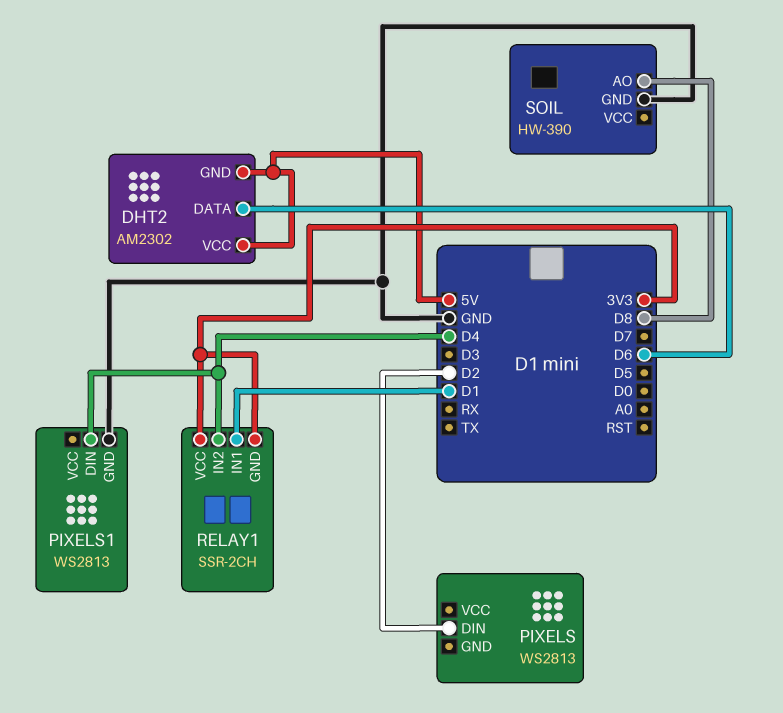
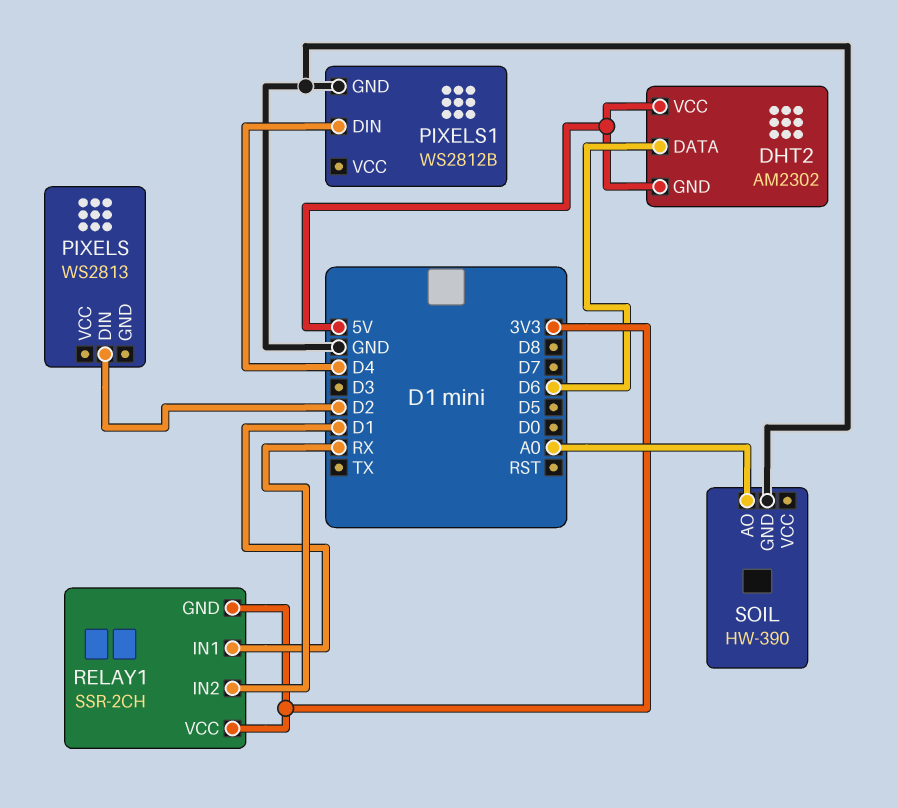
PIXELS1: WS2813 -> WS2812B
RELAY1 pin IN2: D4 -> RX
SOIL pin AO: D8 -> A0

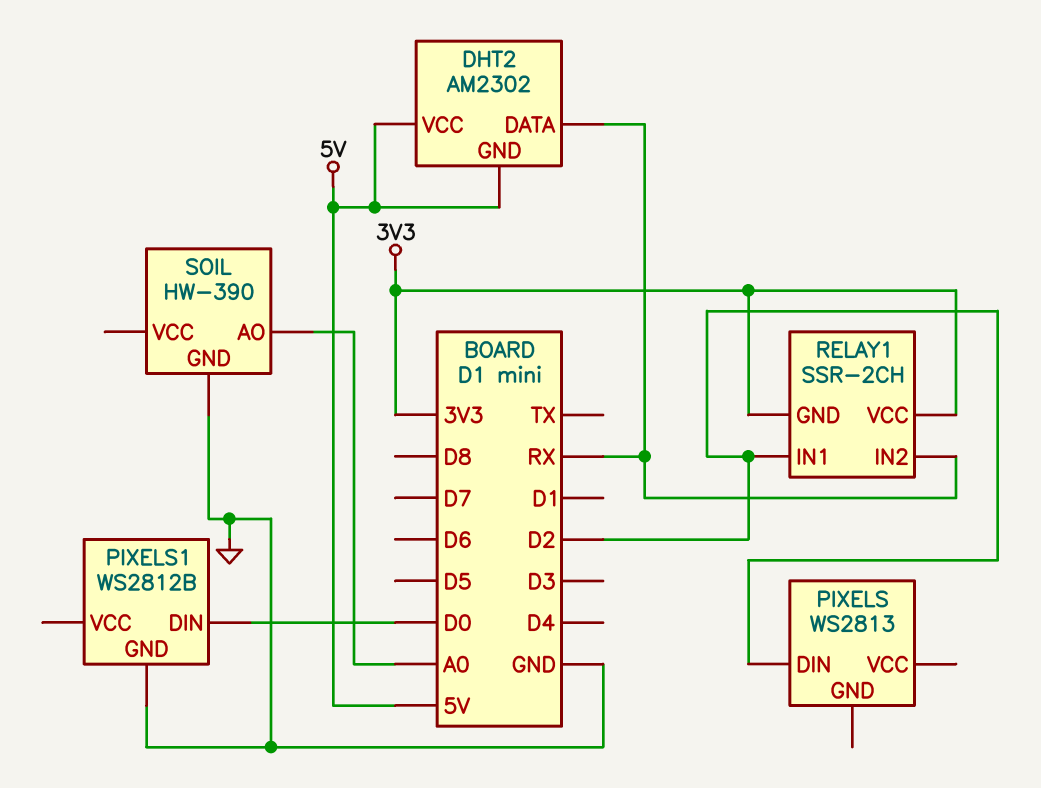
DHT2 pin DATA: D6 -> RX
PIXELS1 pin DIN: D4 -> D0
RELAY1 pin IN1: D1 -> D2

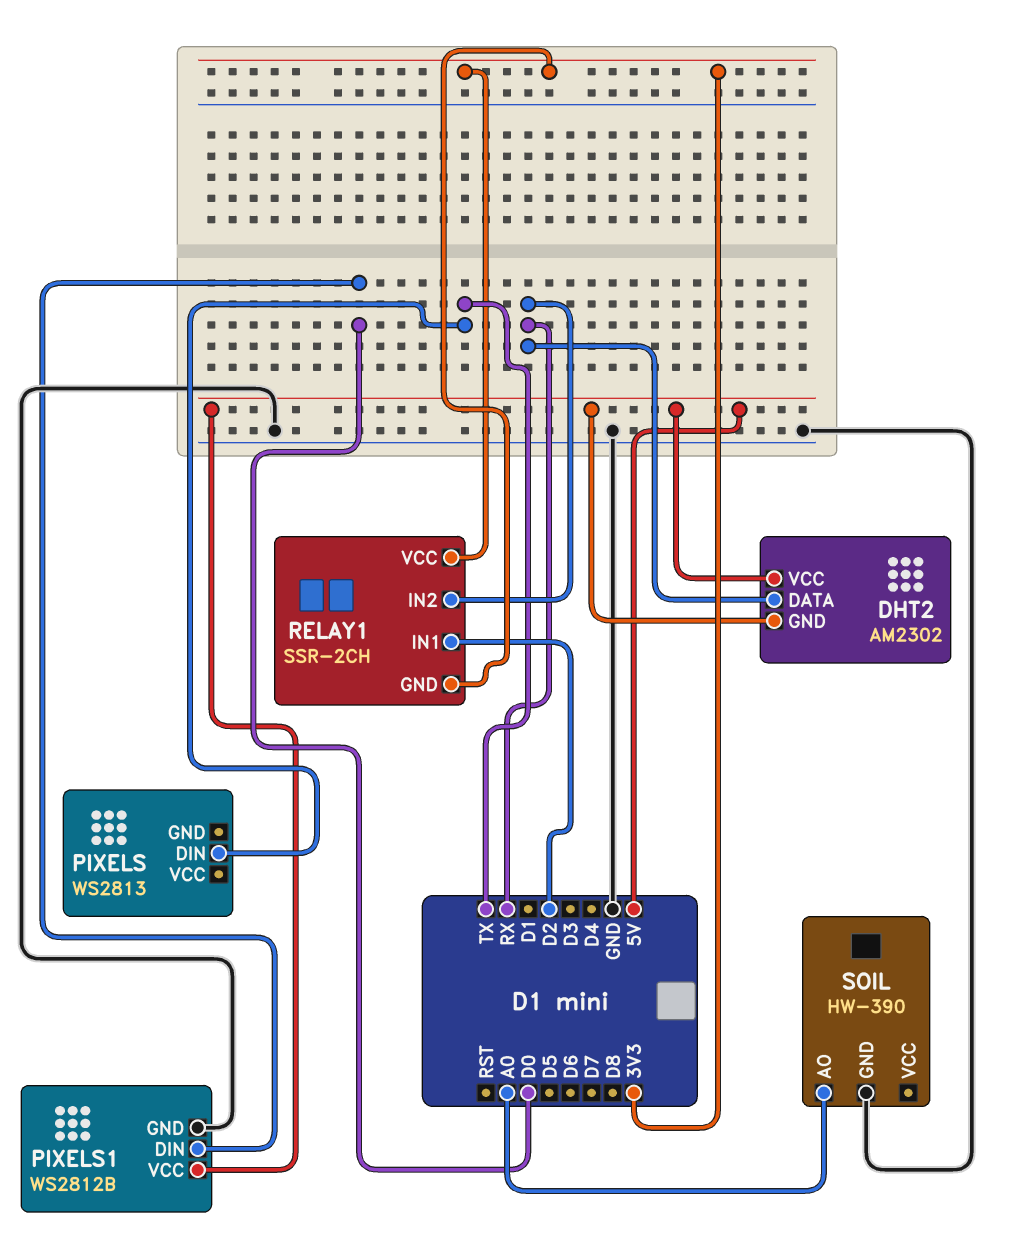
PIXELS pin DIN: D2 -> TX
PIXELS1 pin VCC: none -> 5V

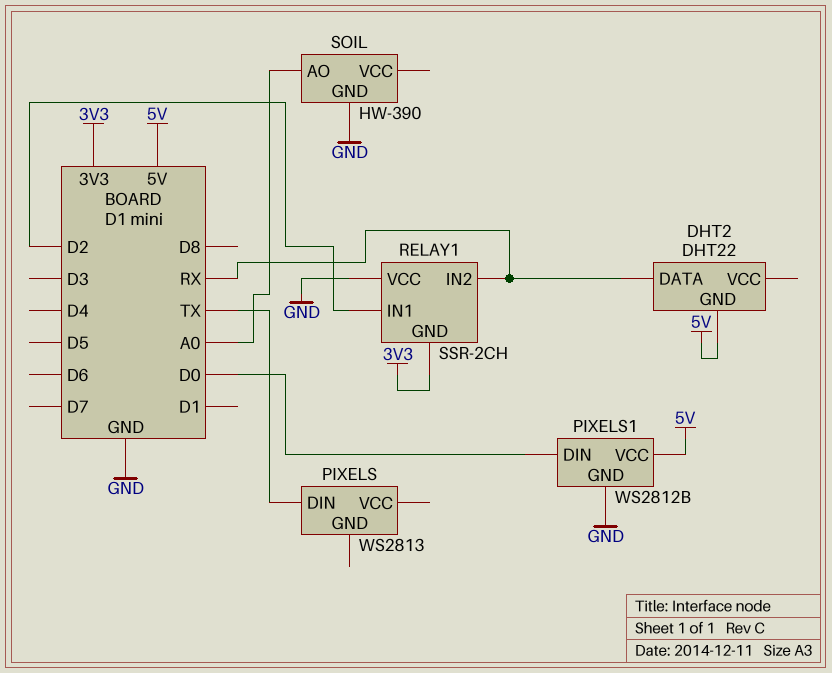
DHT2: AM2302 -> DHT22
DHT2 pin VCC: 5V -> none
RELAY1 pin VCC: 3V3 -> GND

